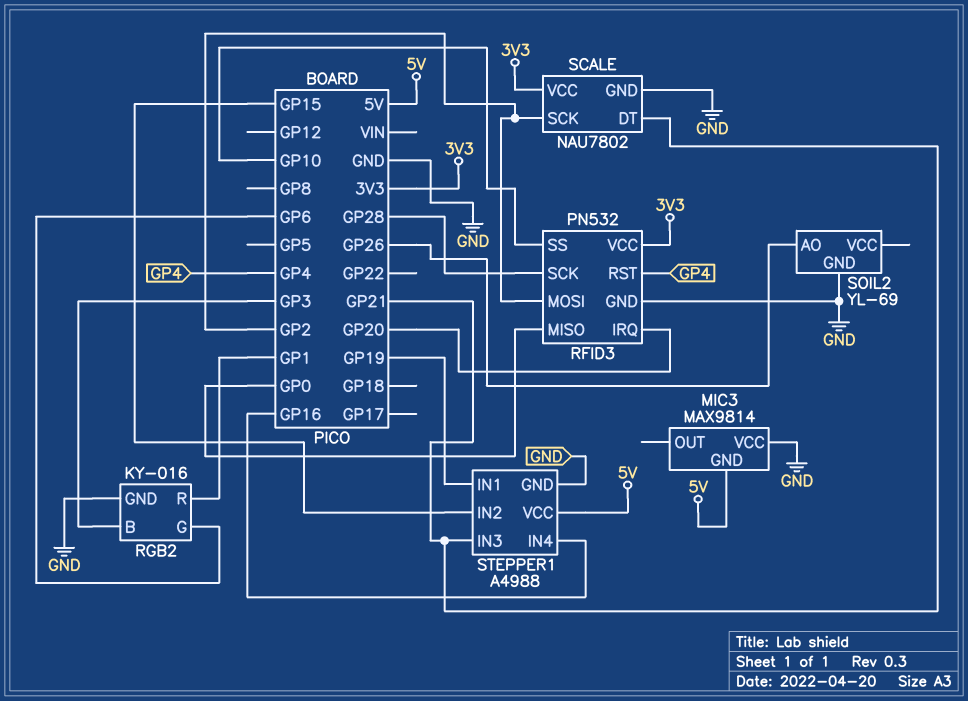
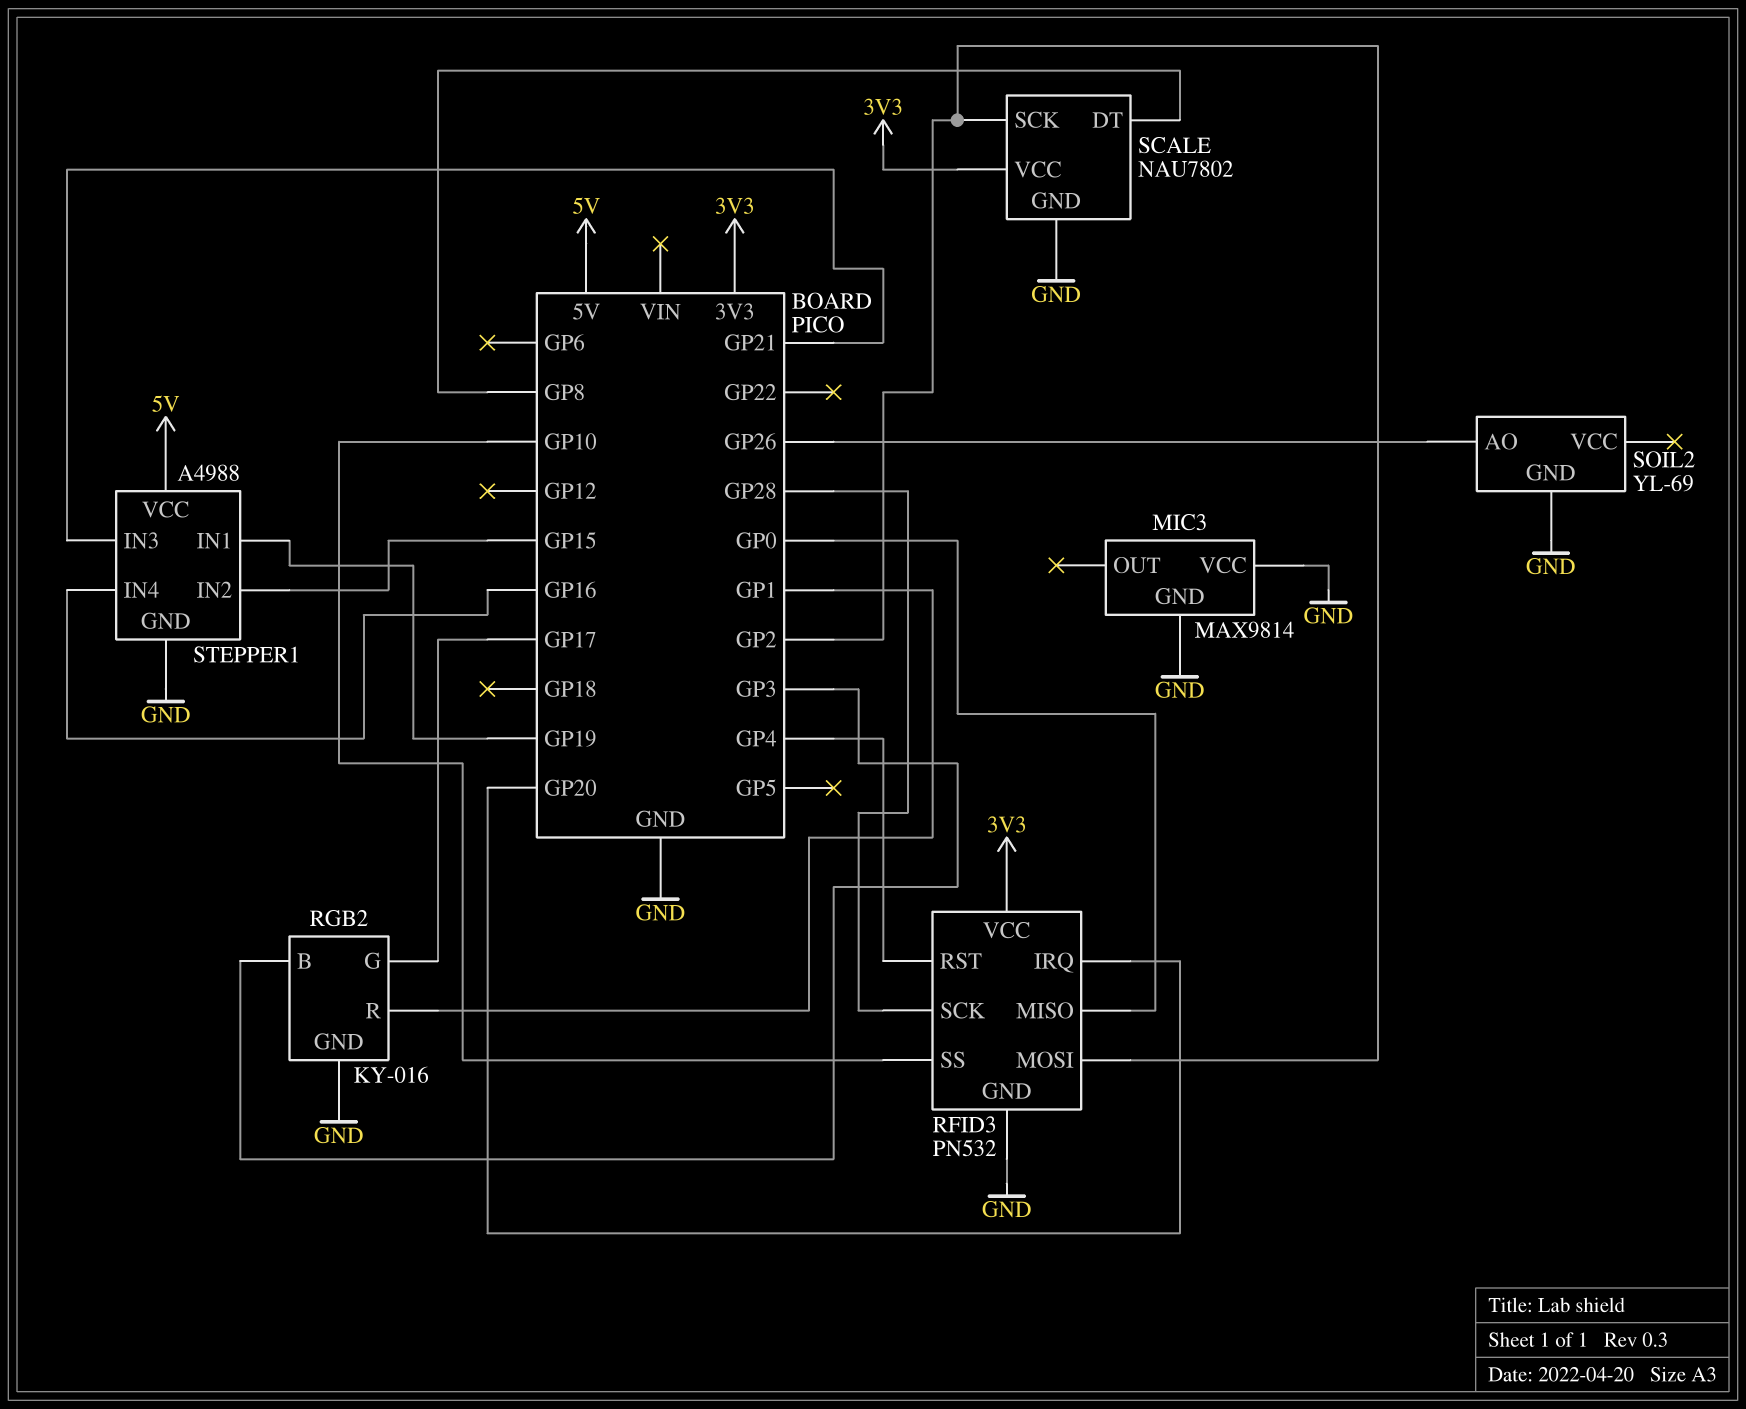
MIC3 pin GND: 5V -> GND
RGB2 pin G: GP6 -> GP17
SCALE pin DT: GP21 -> GP8

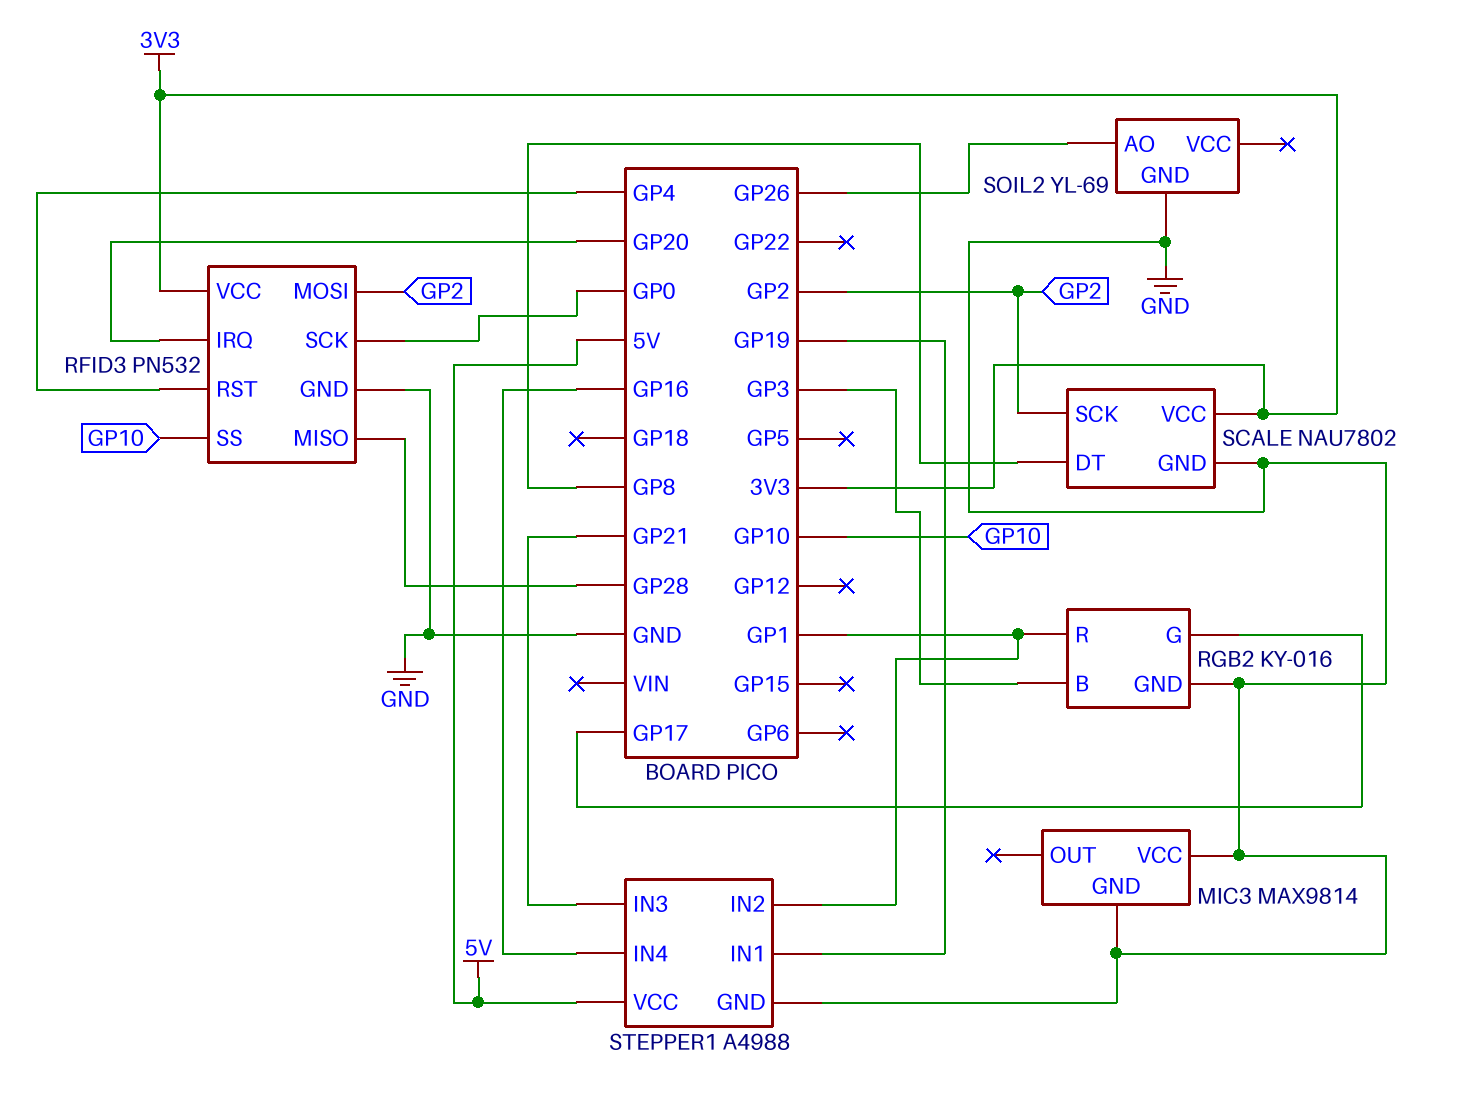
RFID3 pin MISO: GP0 -> GP28
RFID3 pin SCK: GP28 -> GP0
STEPPER1 pin IN2: GP15 -> GP1

